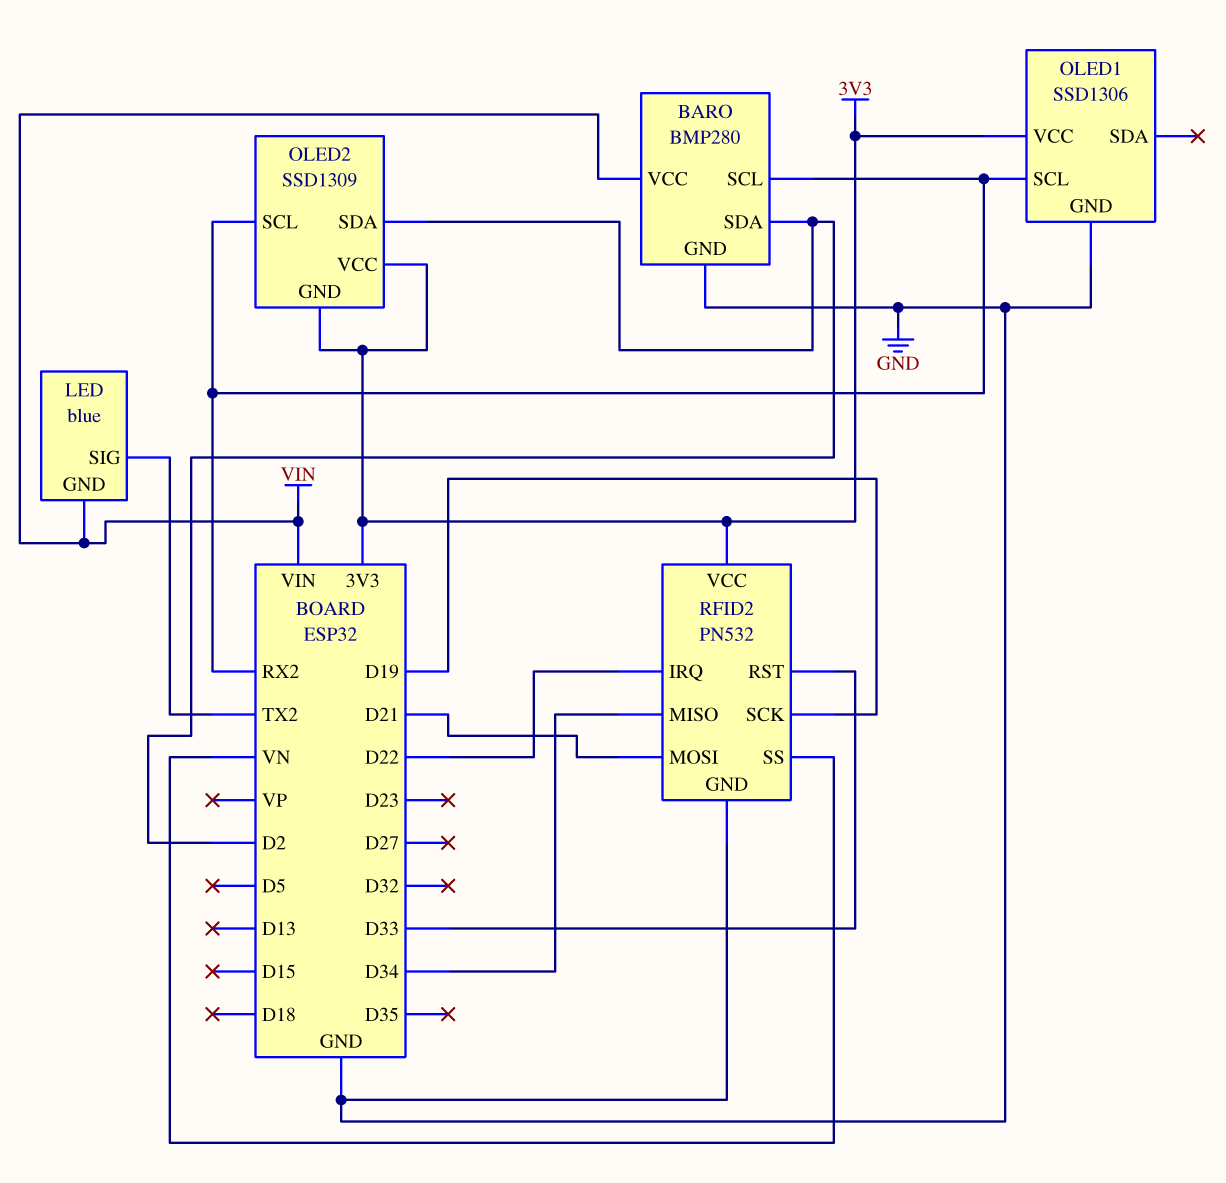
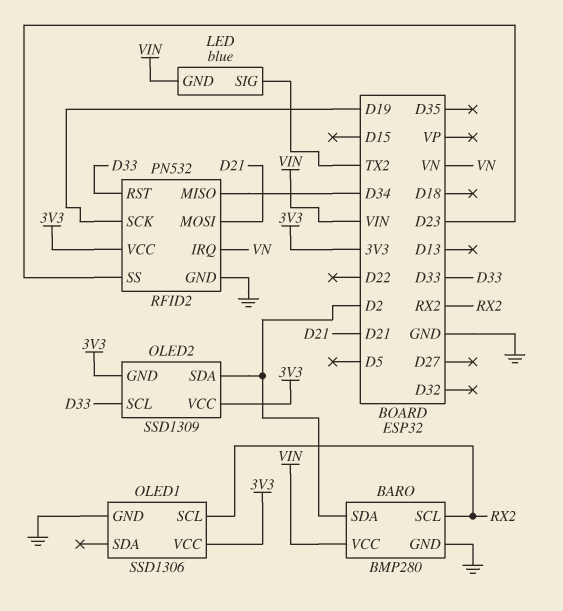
OLED2 pin SCL: RX2 -> D33
RFID2 pin IRQ: D22 -> VN
RFID2 pin SS: VN -> D23

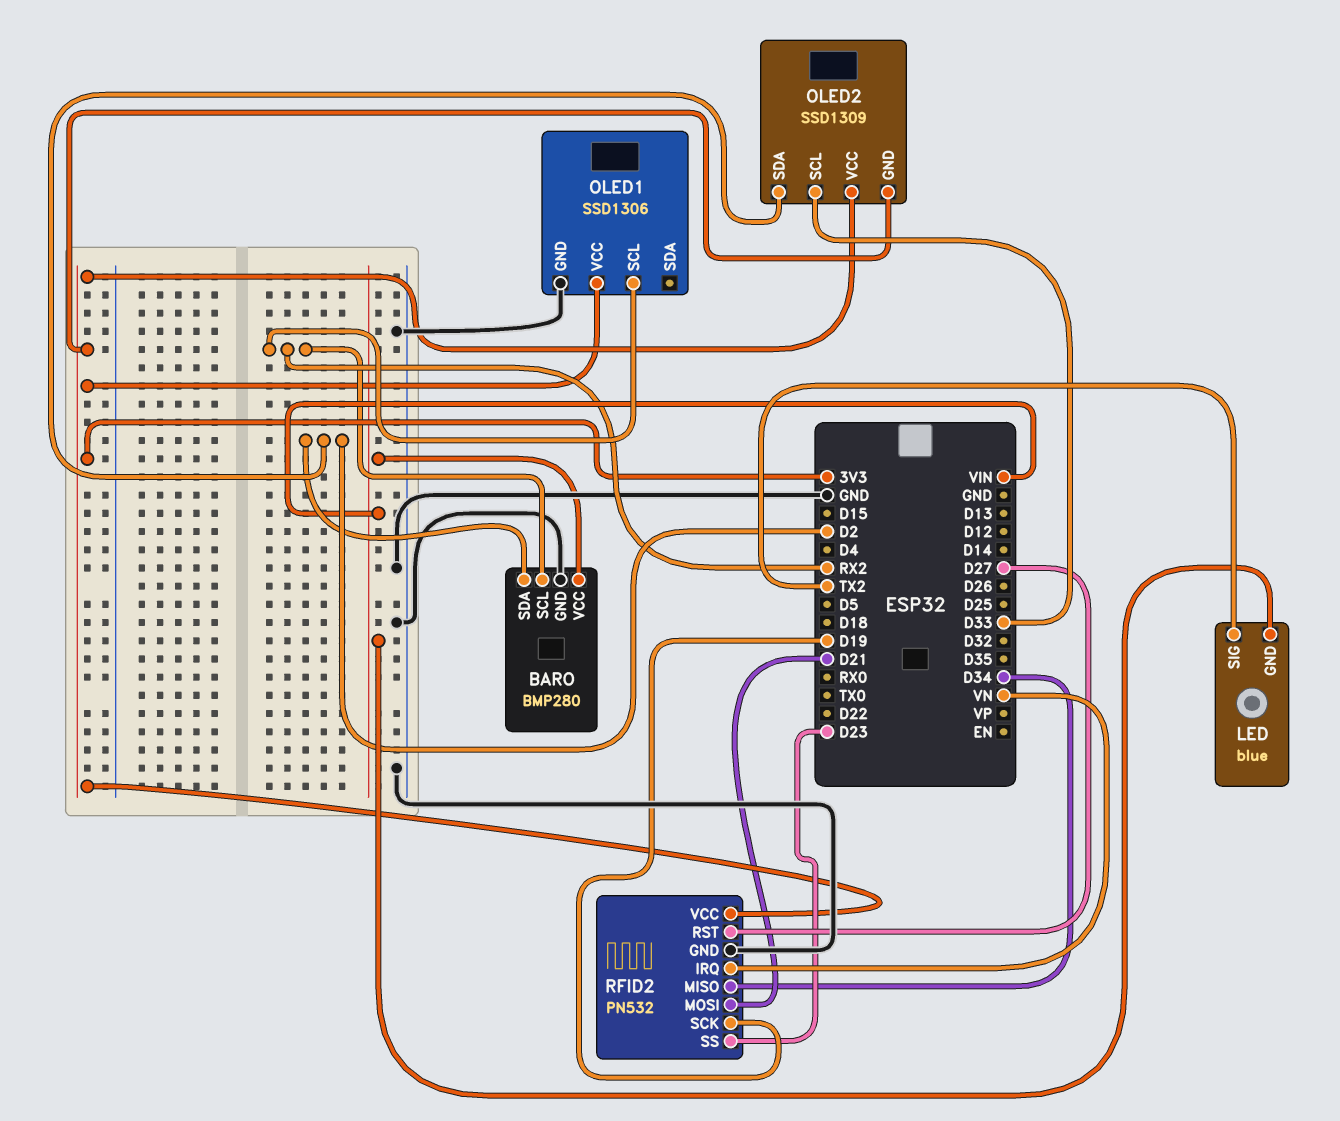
RFID2 pin RST: D33 -> D27

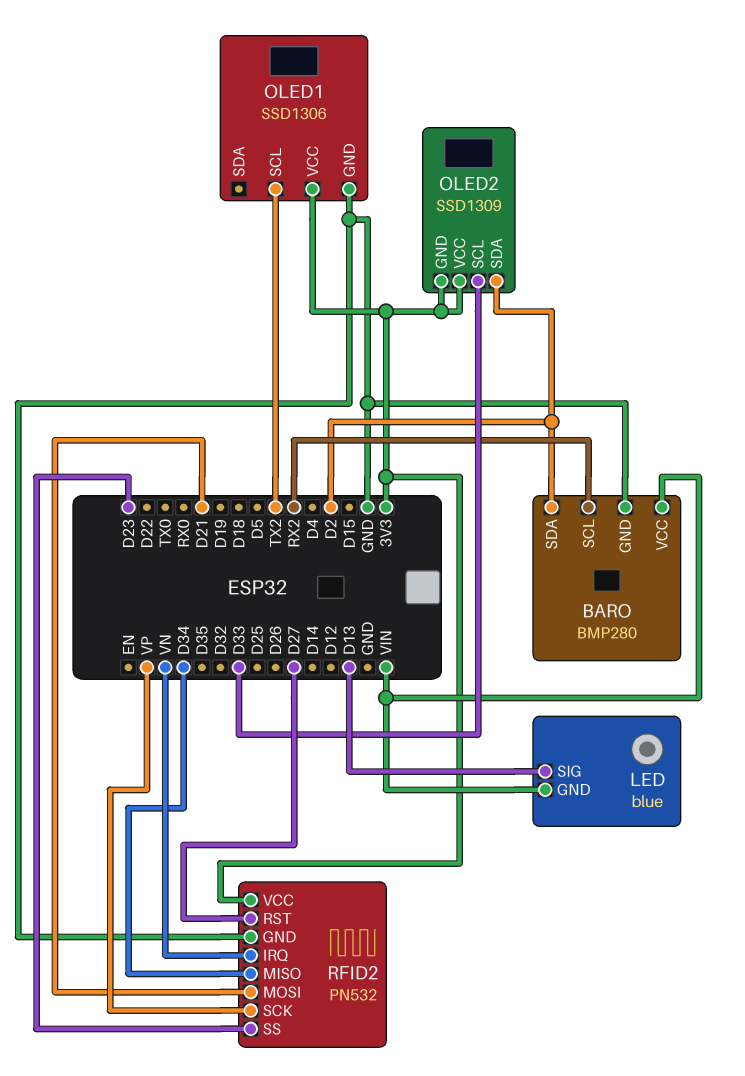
LED pin SIG: TX2 -> D13
OLED1 pin SCL: RX2 -> TX2
RFID2 pin SCK: D19 -> VP

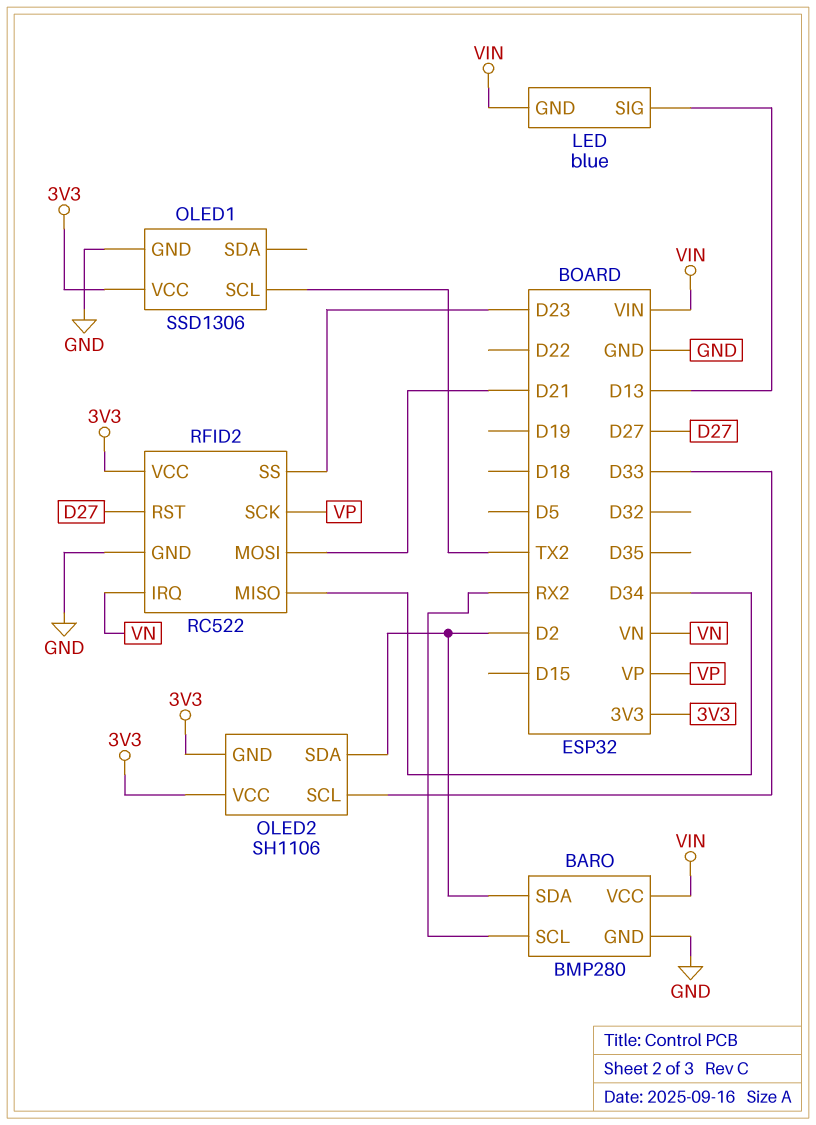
OLED2: SSD1309 -> SH1106
RFID2: PN532 -> RC522

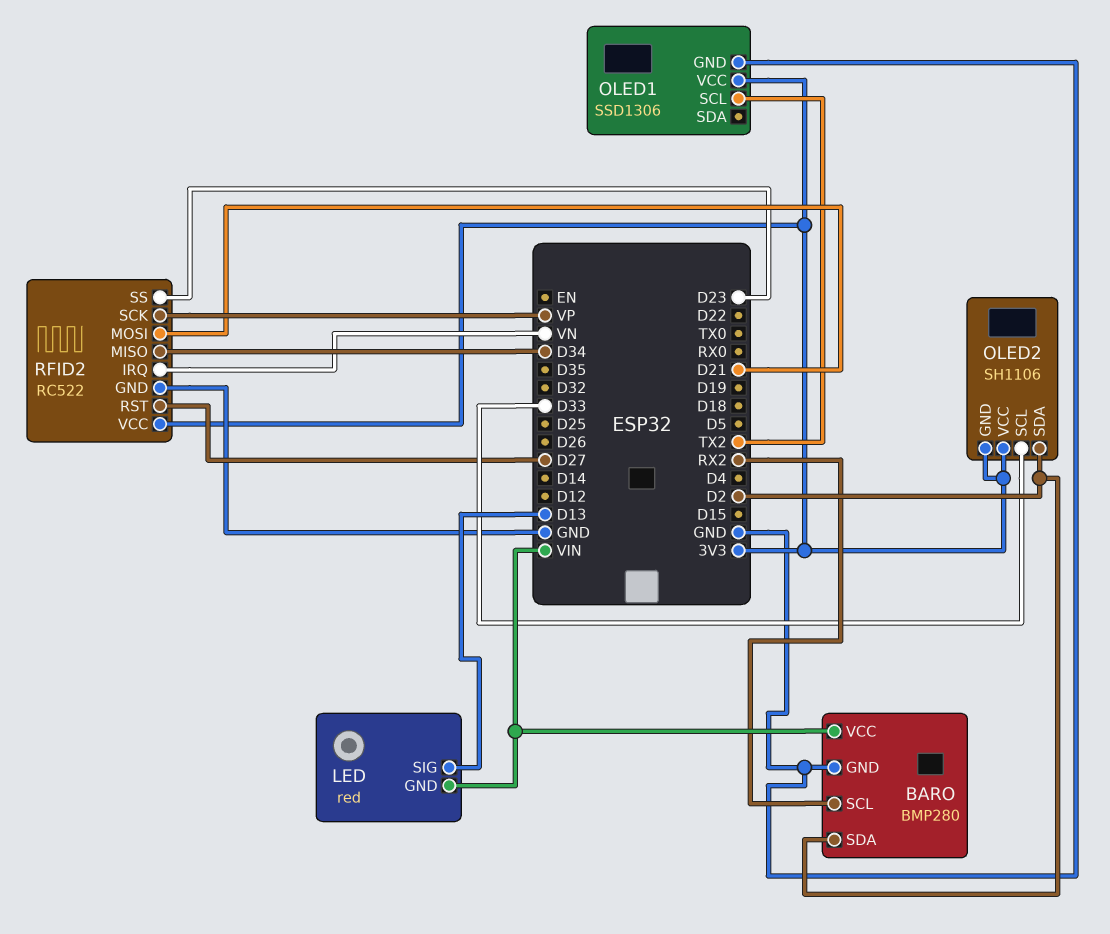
LED: blue -> red

